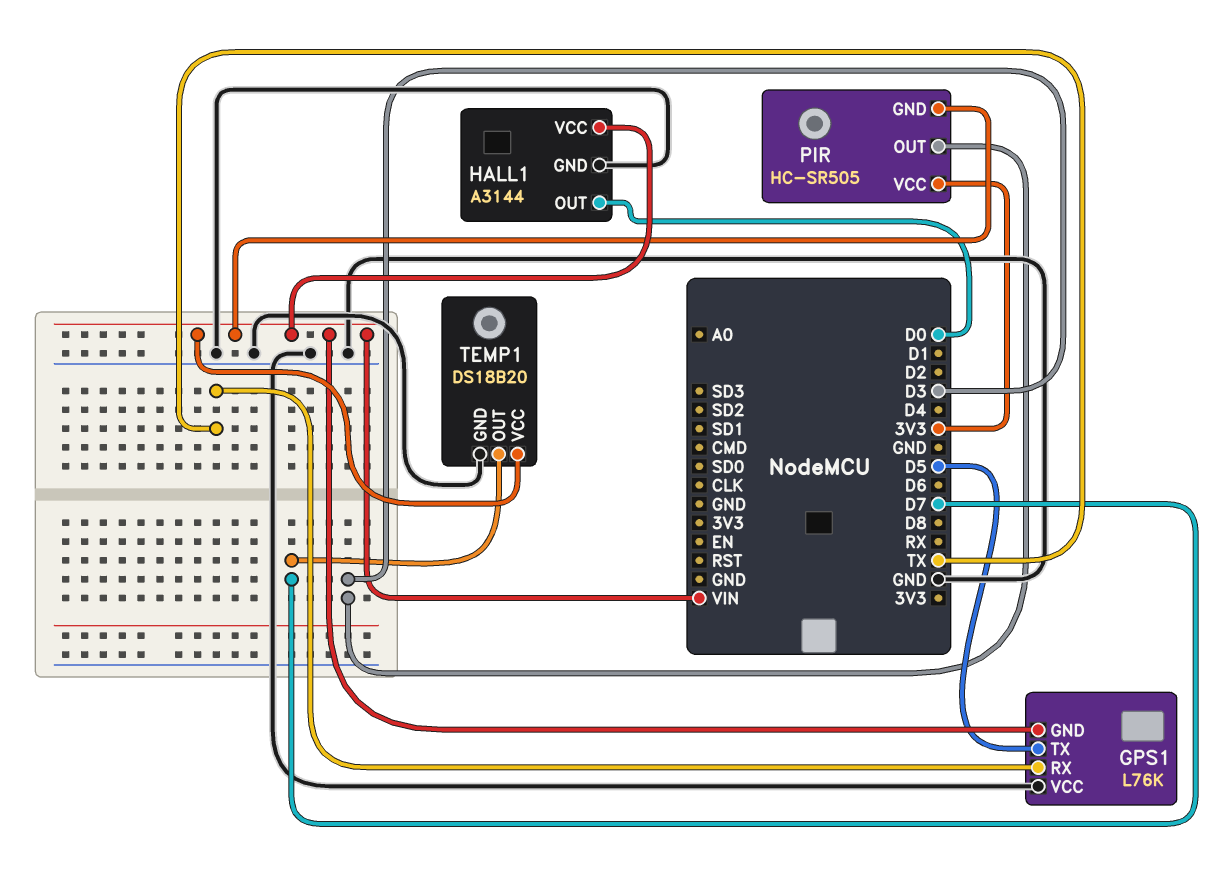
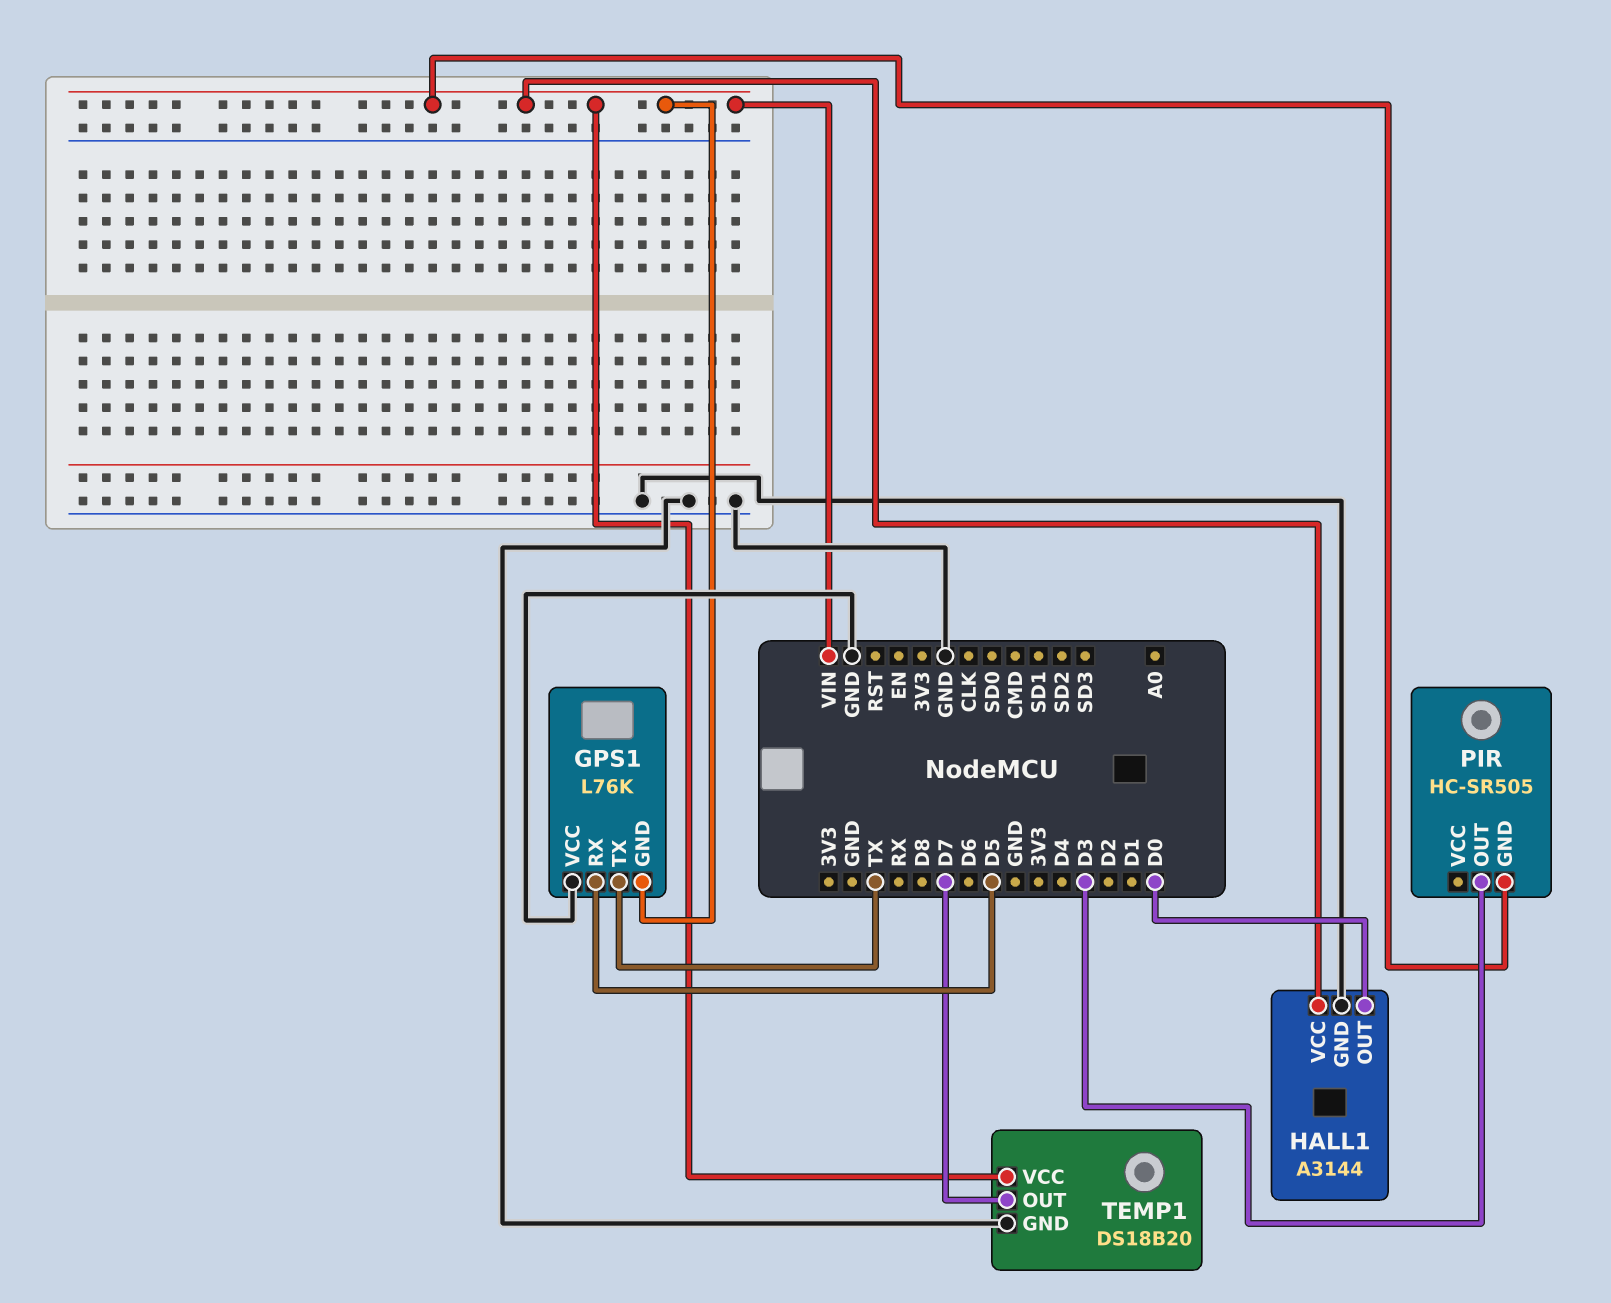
GPS1 pin RX: TX -> D5
GPS1 pin TX: D5 -> TX
PIR pin VCC: 3V3 -> none

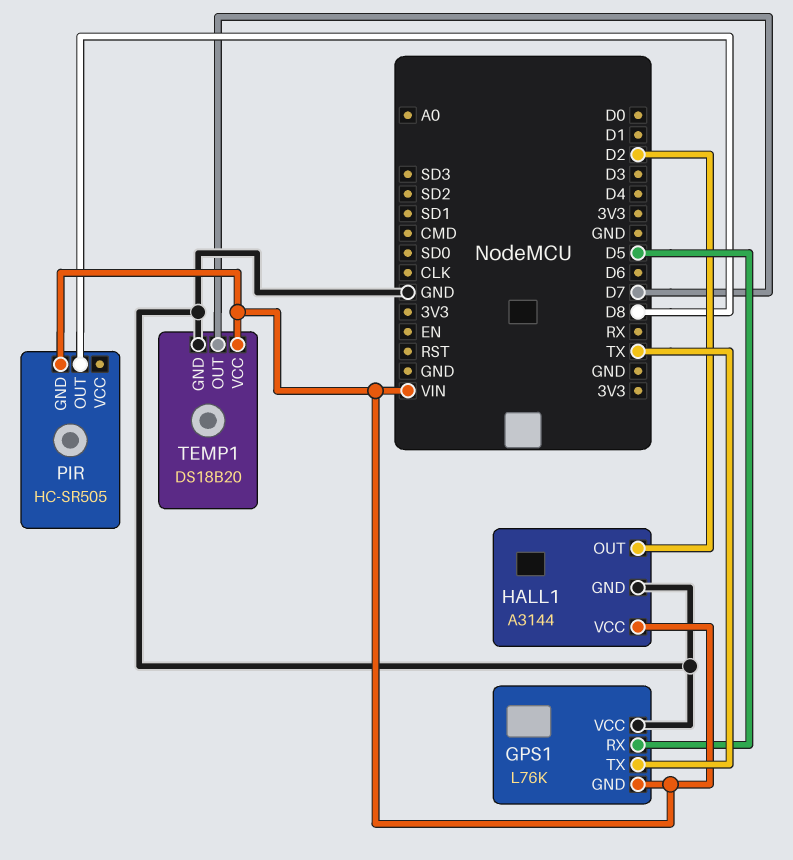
HALL1 pin OUT: D0 -> D2
PIR pin OUT: D3 -> D8

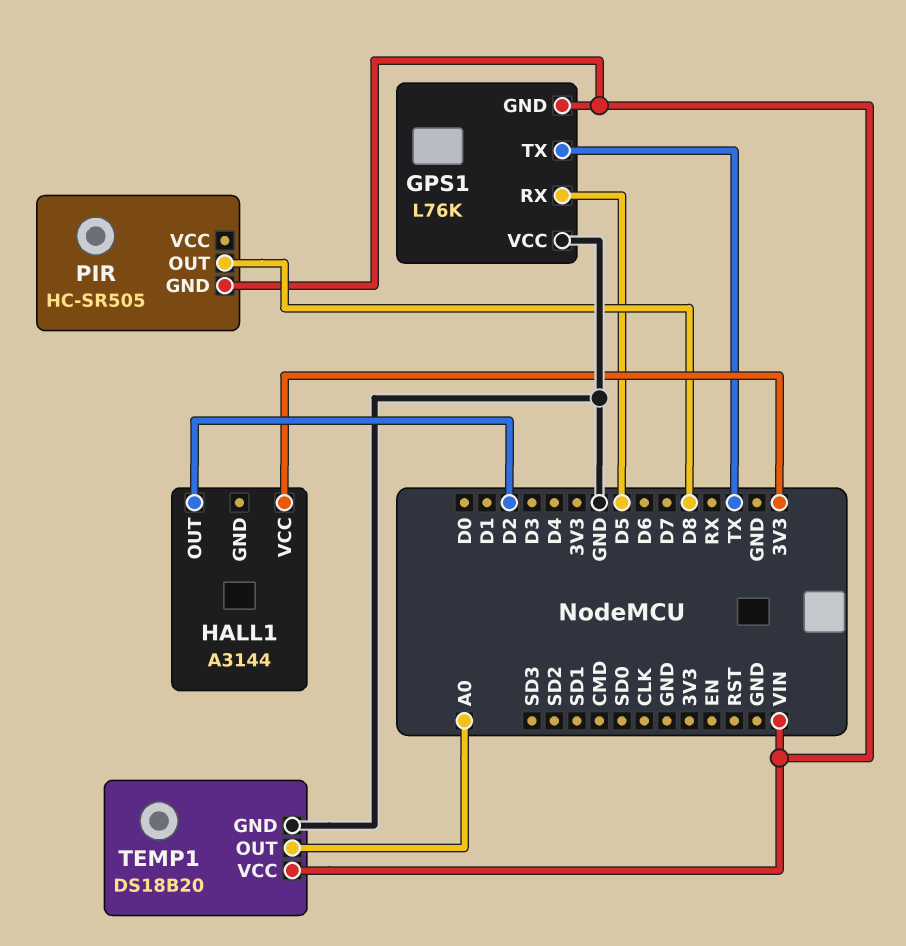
HALL1 pin GND: GND -> none
HALL1 pin VCC: VIN -> 3V3
TEMP1 pin OUT: D7 -> A0

